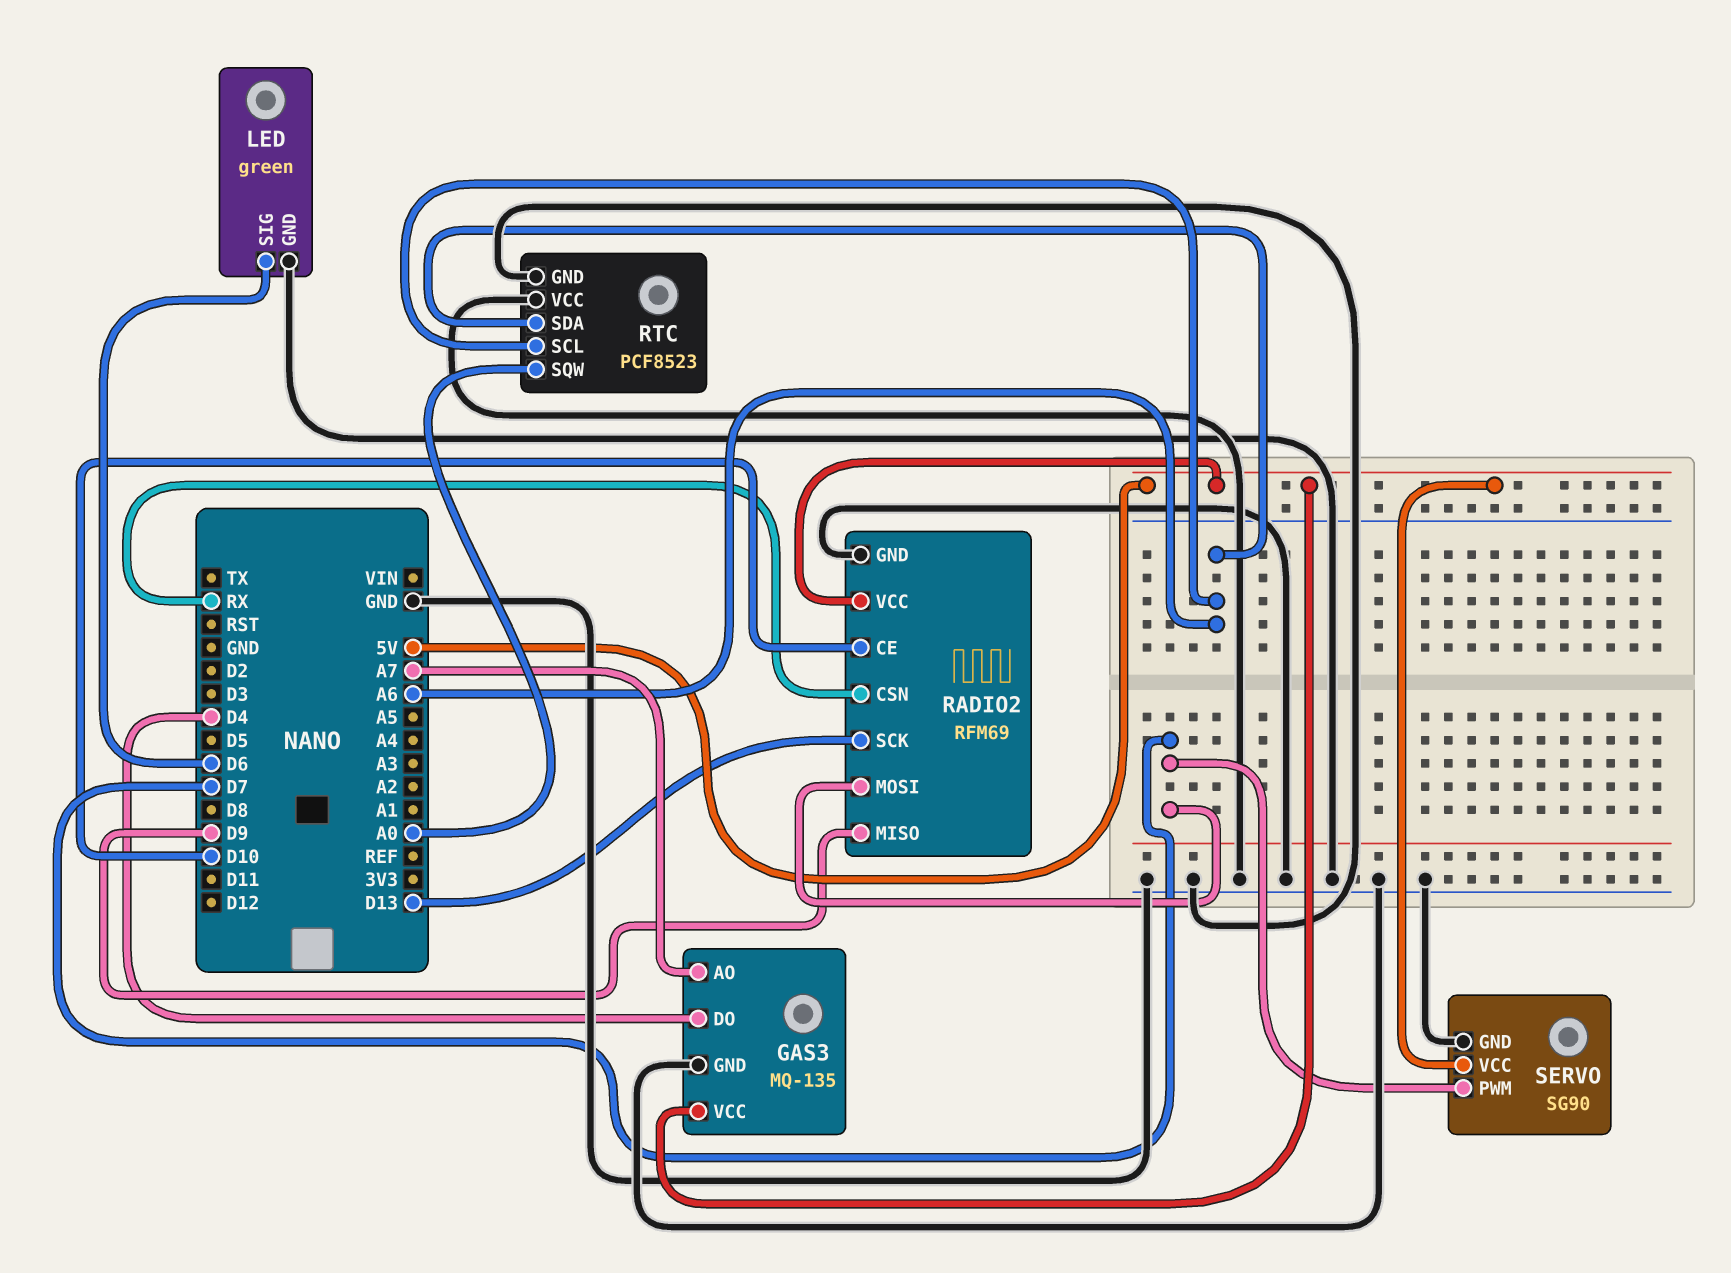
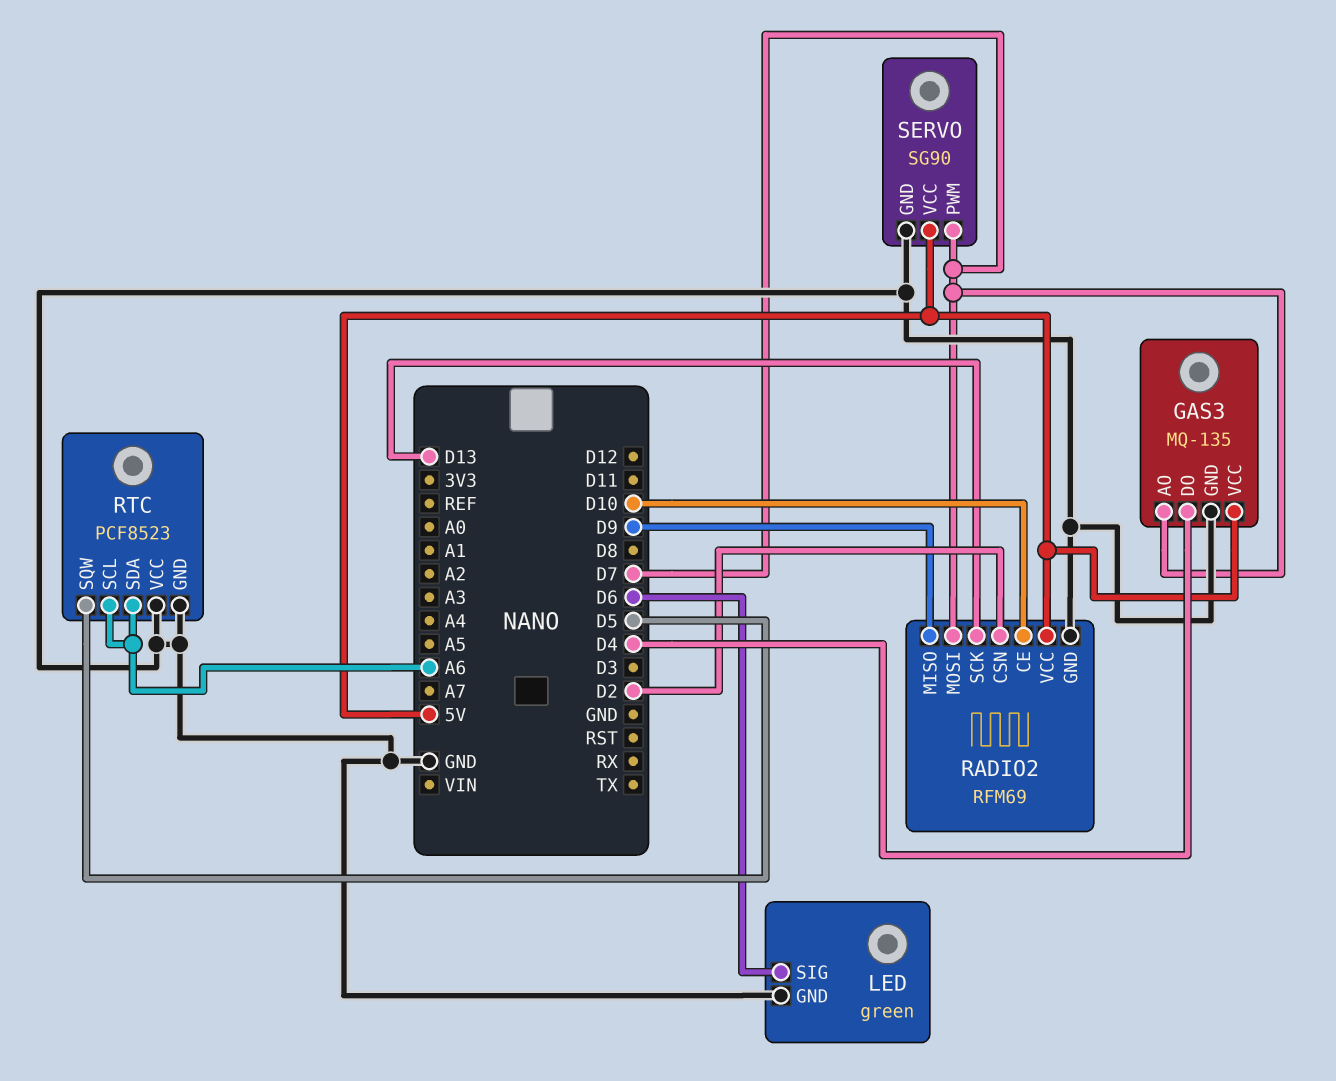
GAS3 pin AO: A7 -> D7
RADIO2 pin CSN: RX -> D2
RTC pin SQW: A0 -> D5

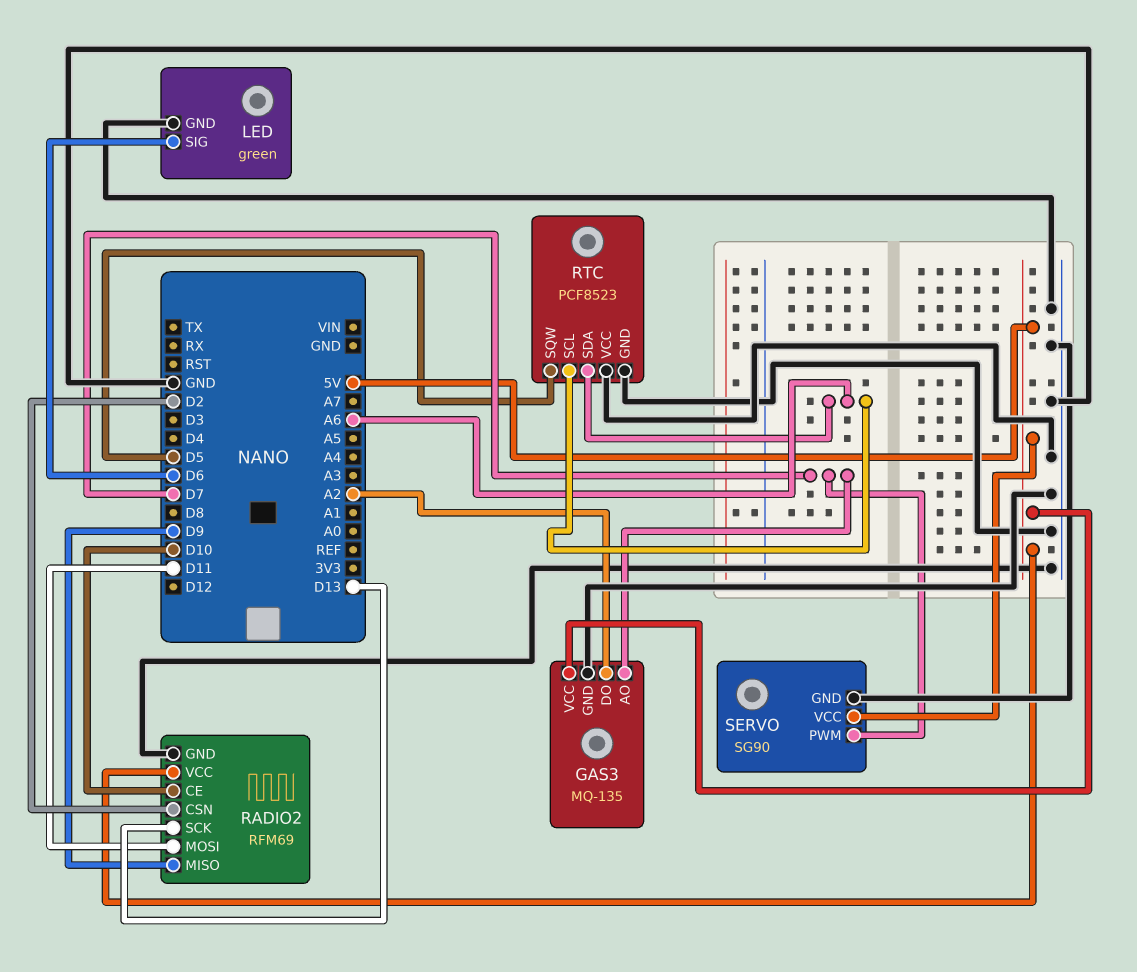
GAS3 pin DO: D4 -> A2
RADIO2 pin MOSI: D7 -> D11

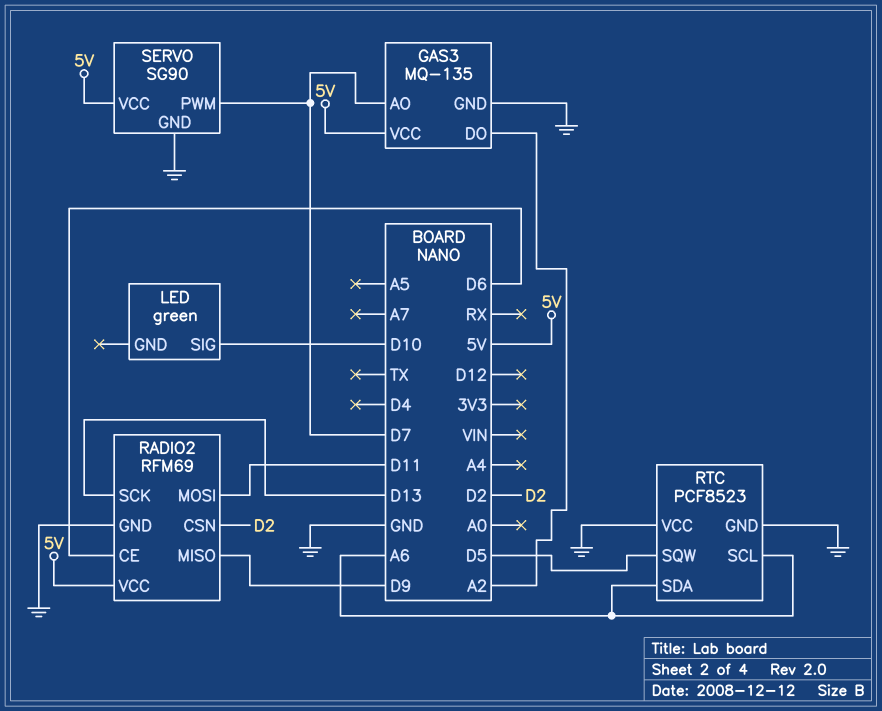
LED pin GND: GND -> none
LED pin SIG: D6 -> D10
RADIO2 pin CE: D10 -> D6

